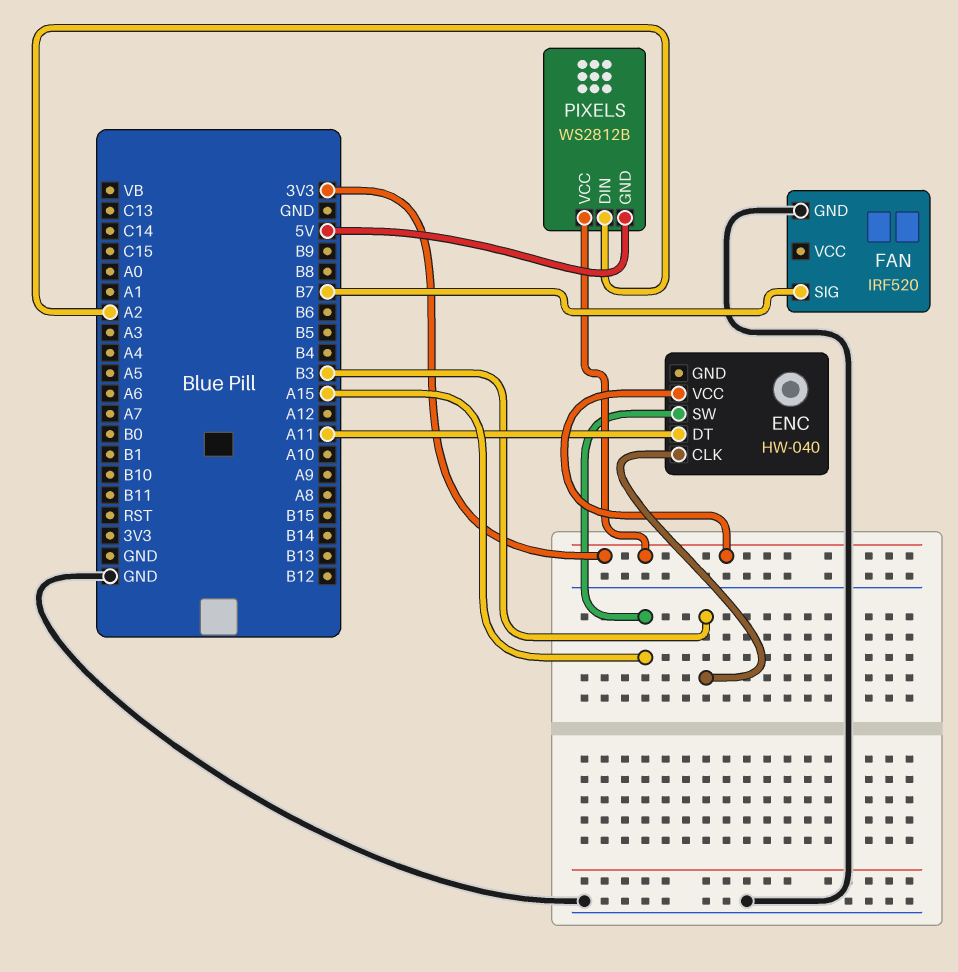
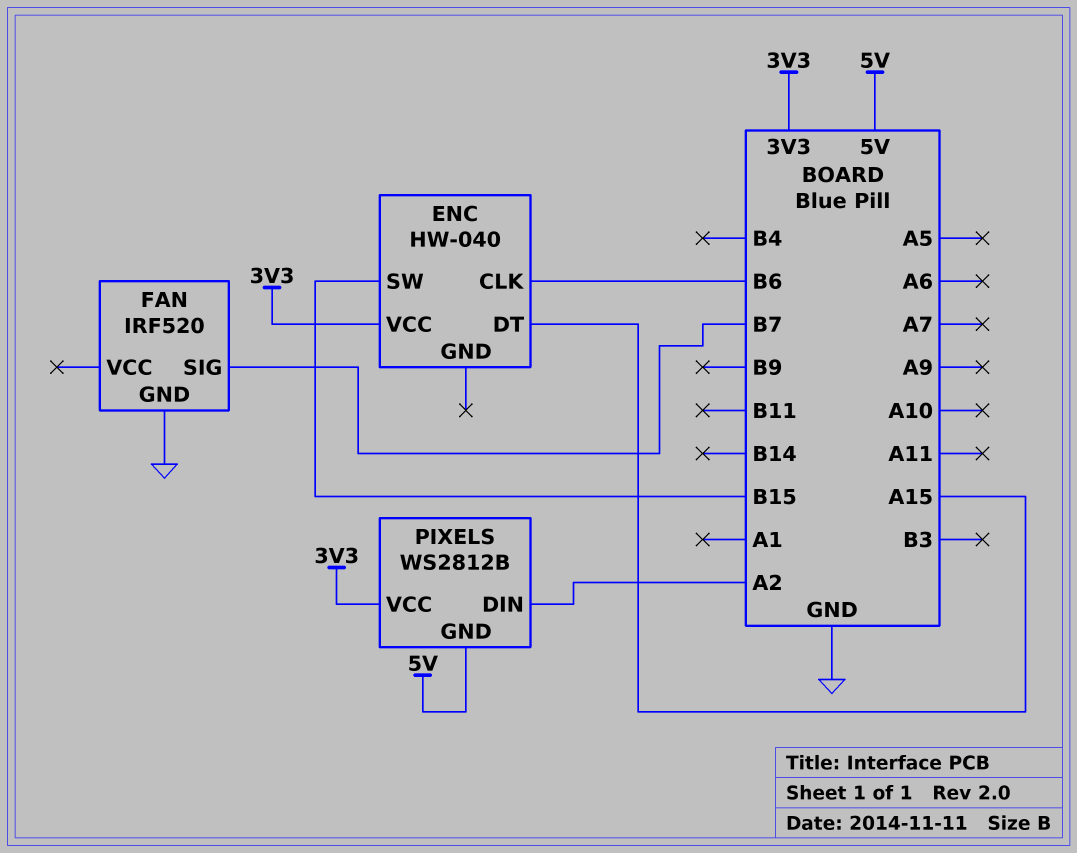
ENC pin CLK: B3 -> B6
ENC pin DT: A11 -> A15
ENC pin SW: A15 -> B15

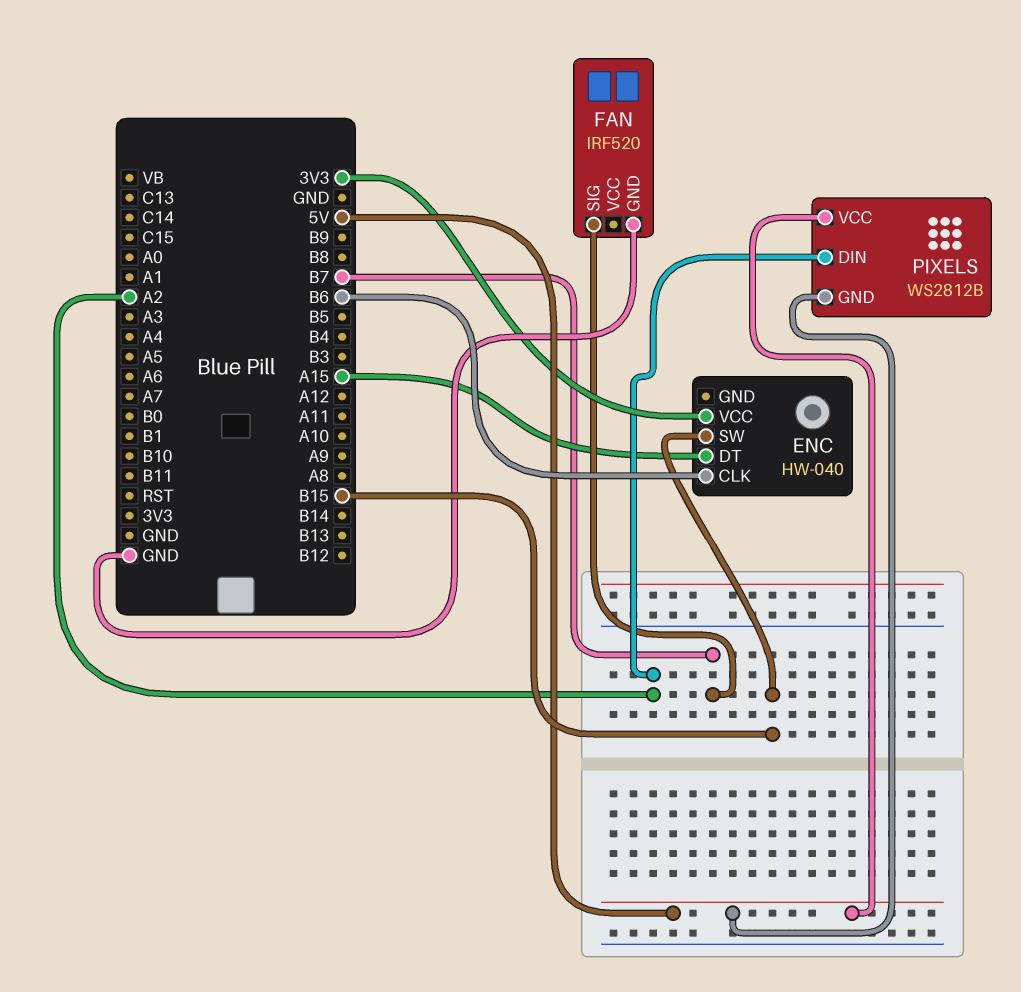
PIXELS pin VCC: 3V3 -> 5V

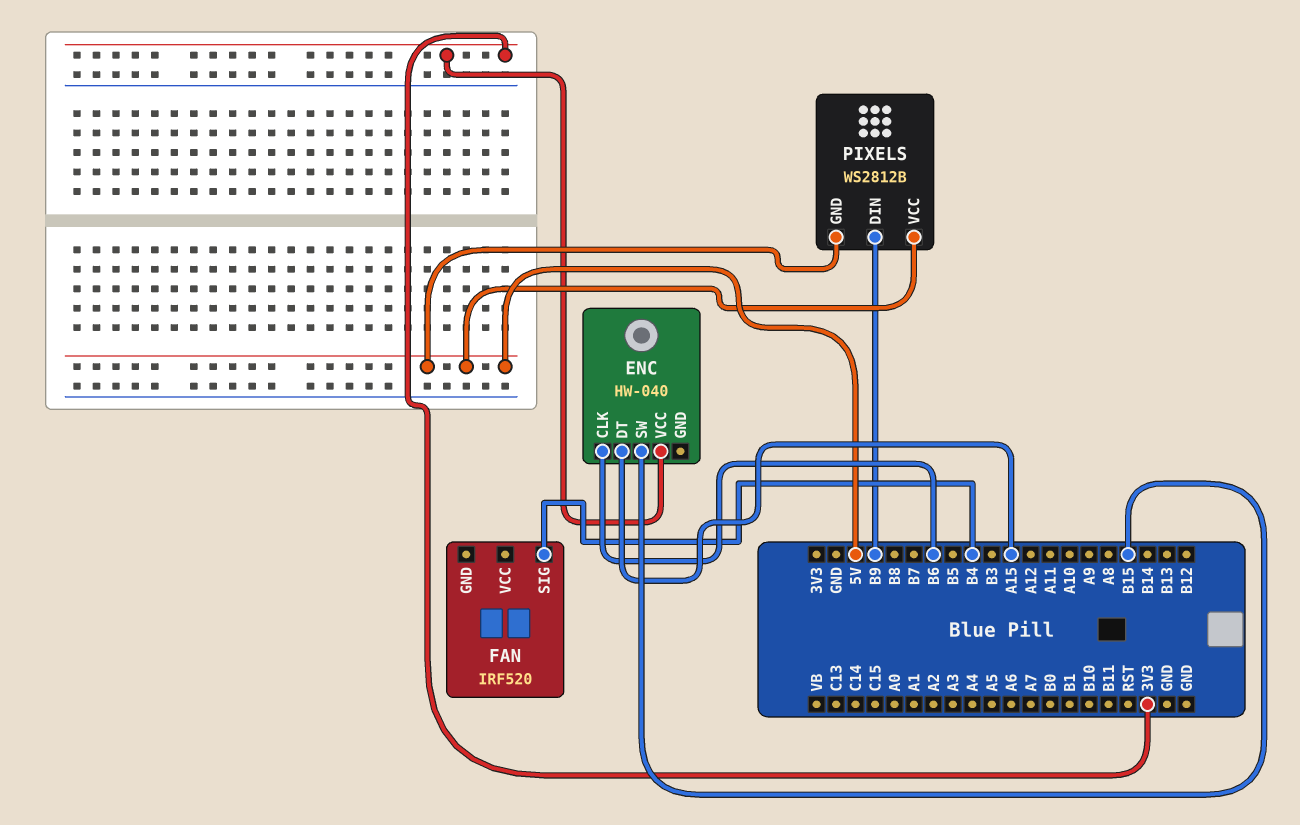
FAN pin GND: GND -> none
FAN pin SIG: B7 -> B4
PIXELS pin DIN: A2 -> B9

